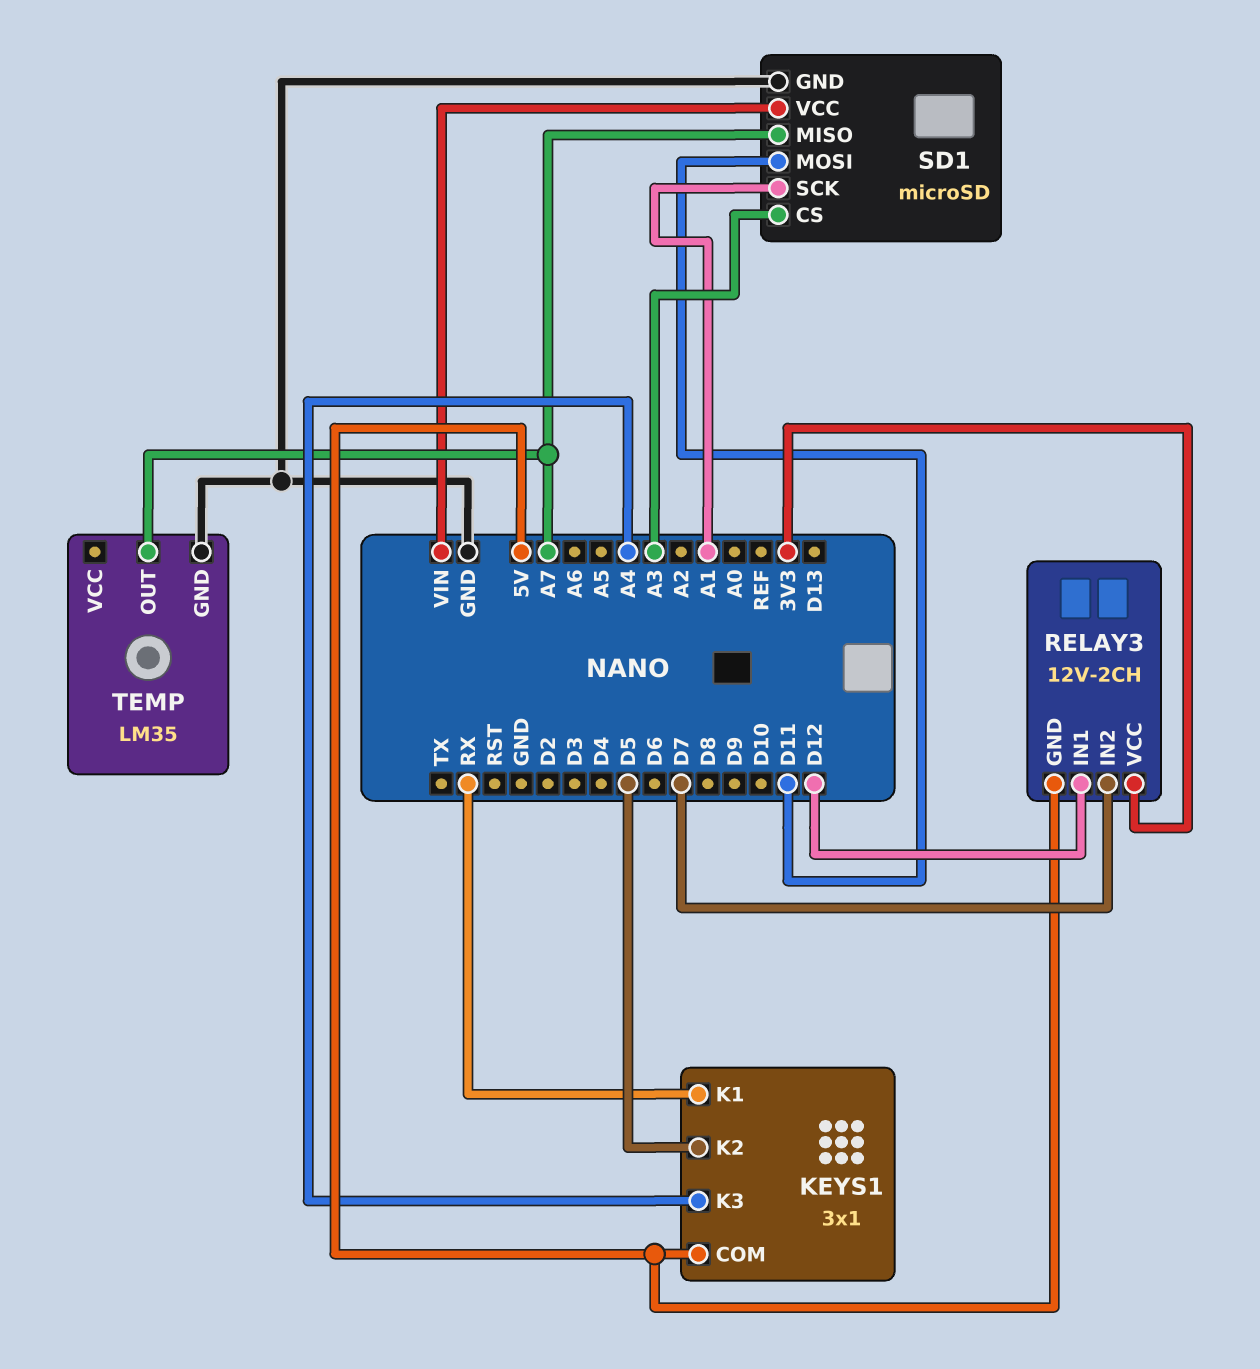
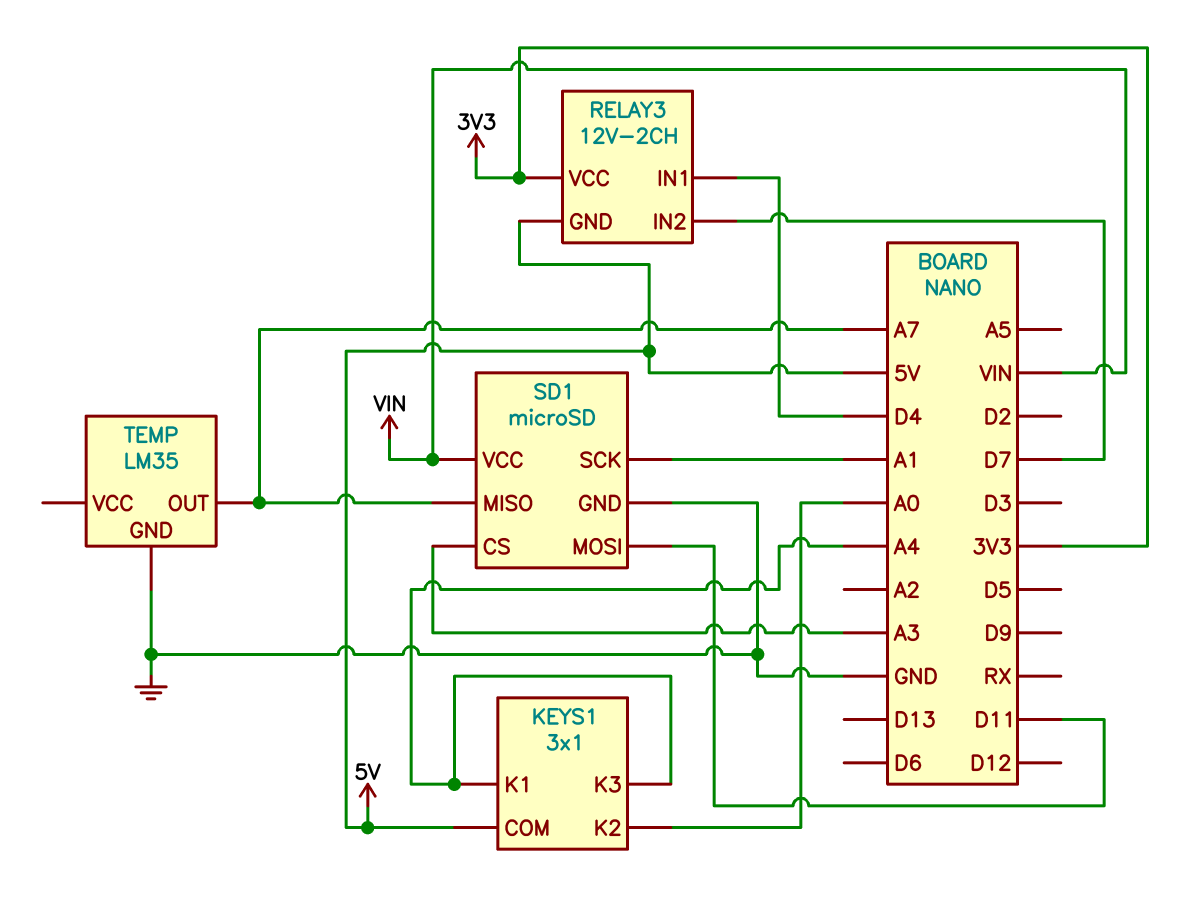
KEYS1 pin K1: RX -> A4
KEYS1 pin K2: D5 -> A0
RELAY3 pin IN1: D12 -> D4

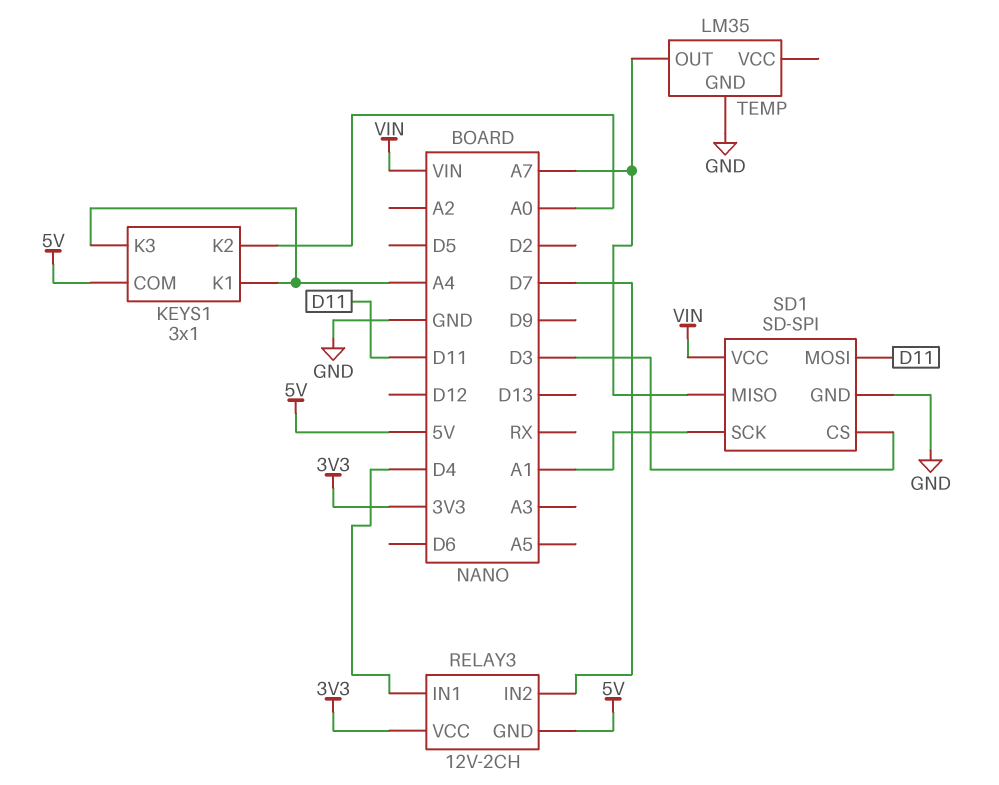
SD1: microSD -> SD-SPI
SD1 pin CS: A3 -> D3

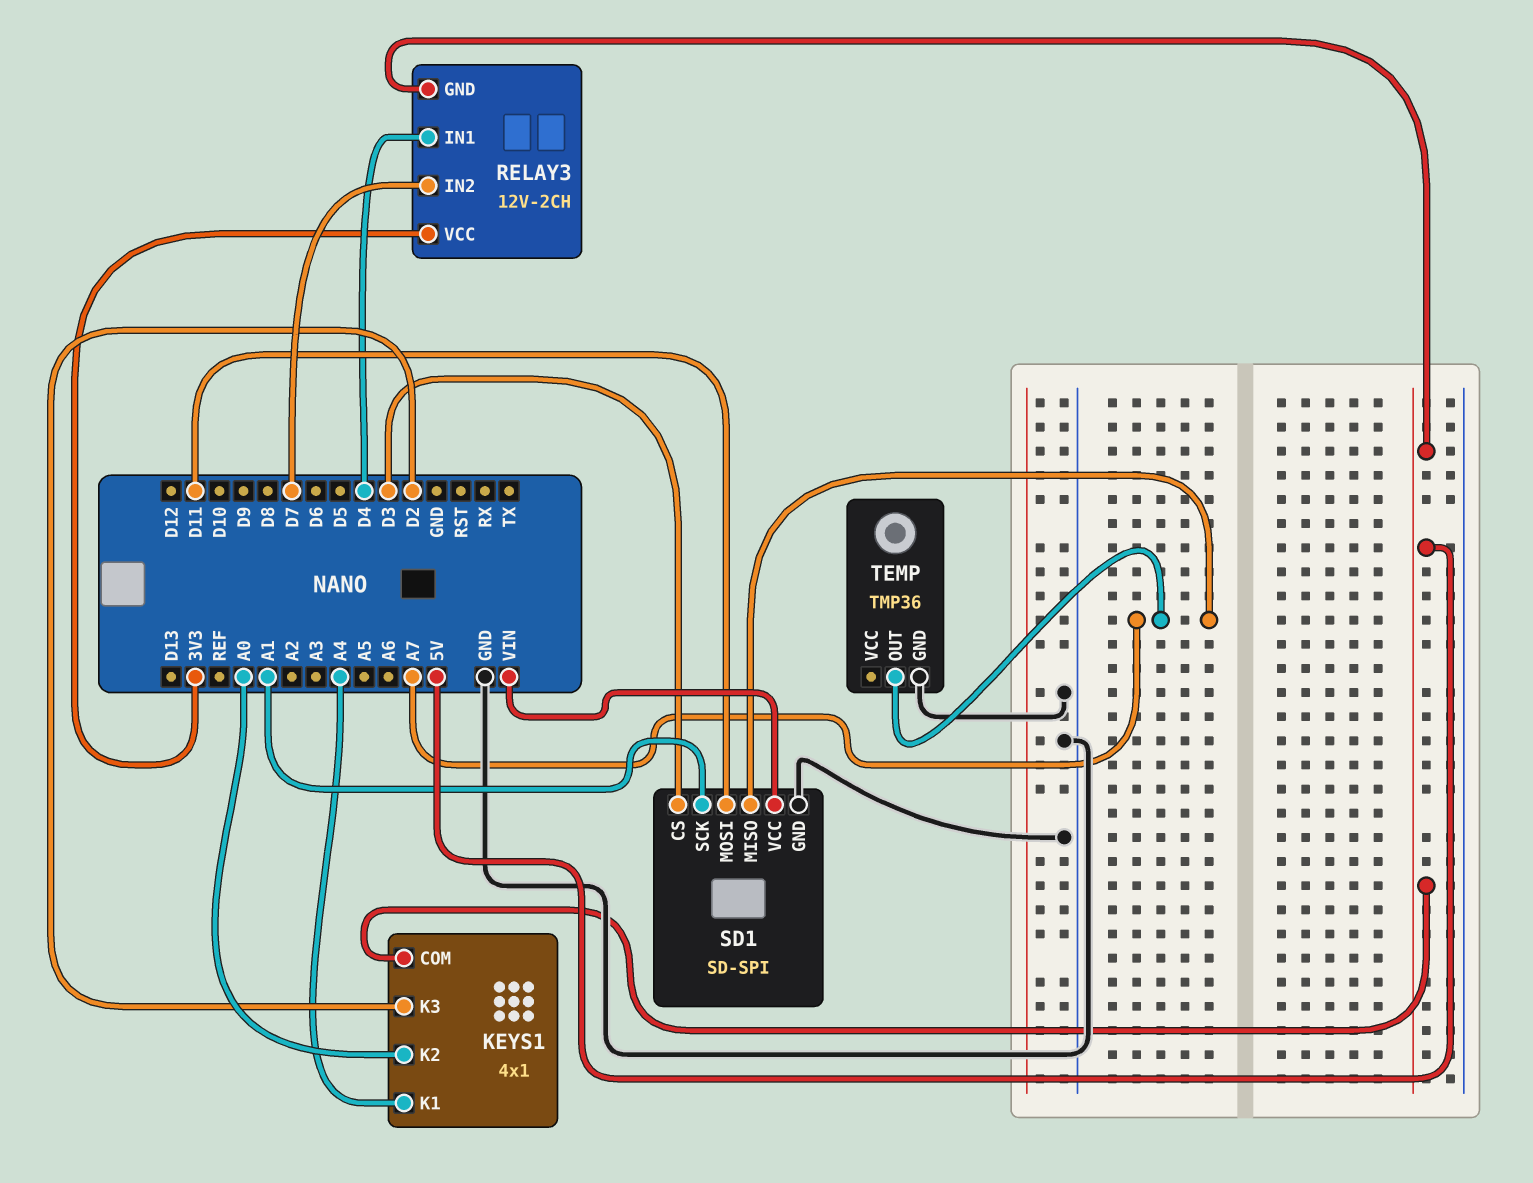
KEYS1: 3x1 -> 4x1
KEYS1 pin K3: A4 -> D2
TEMP: LM35 -> TMP36

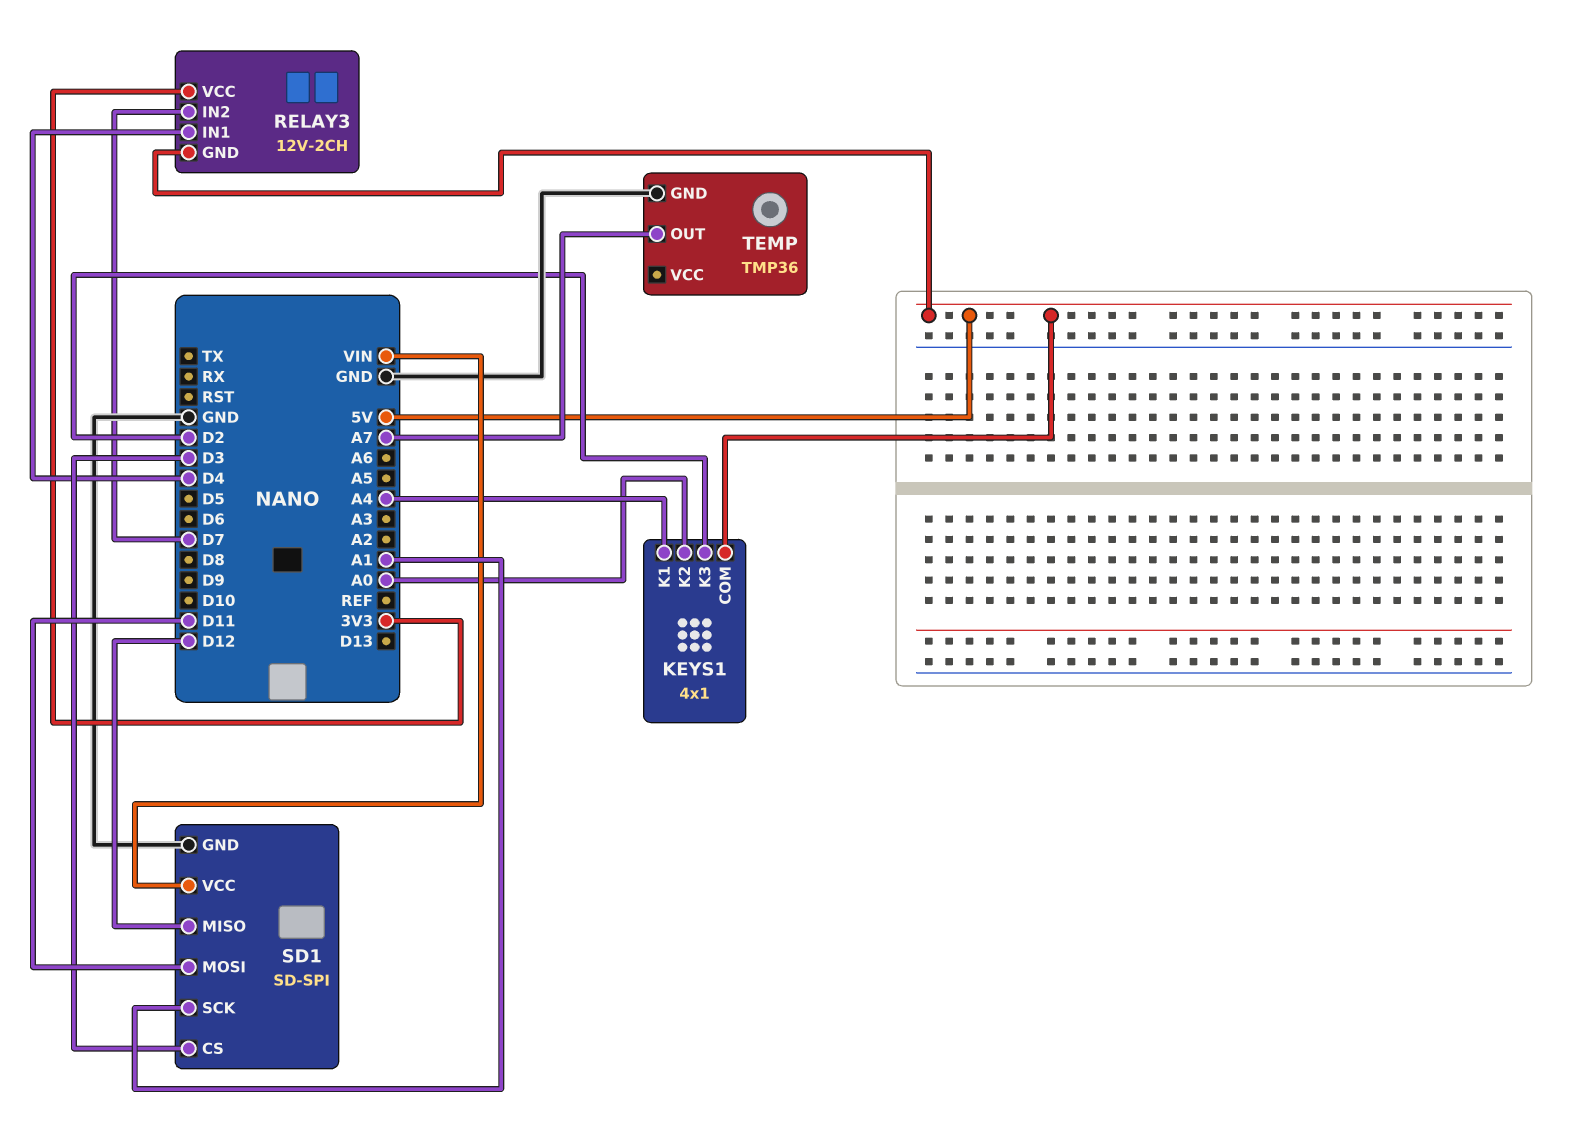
SD1 pin MISO: A7 -> D12

